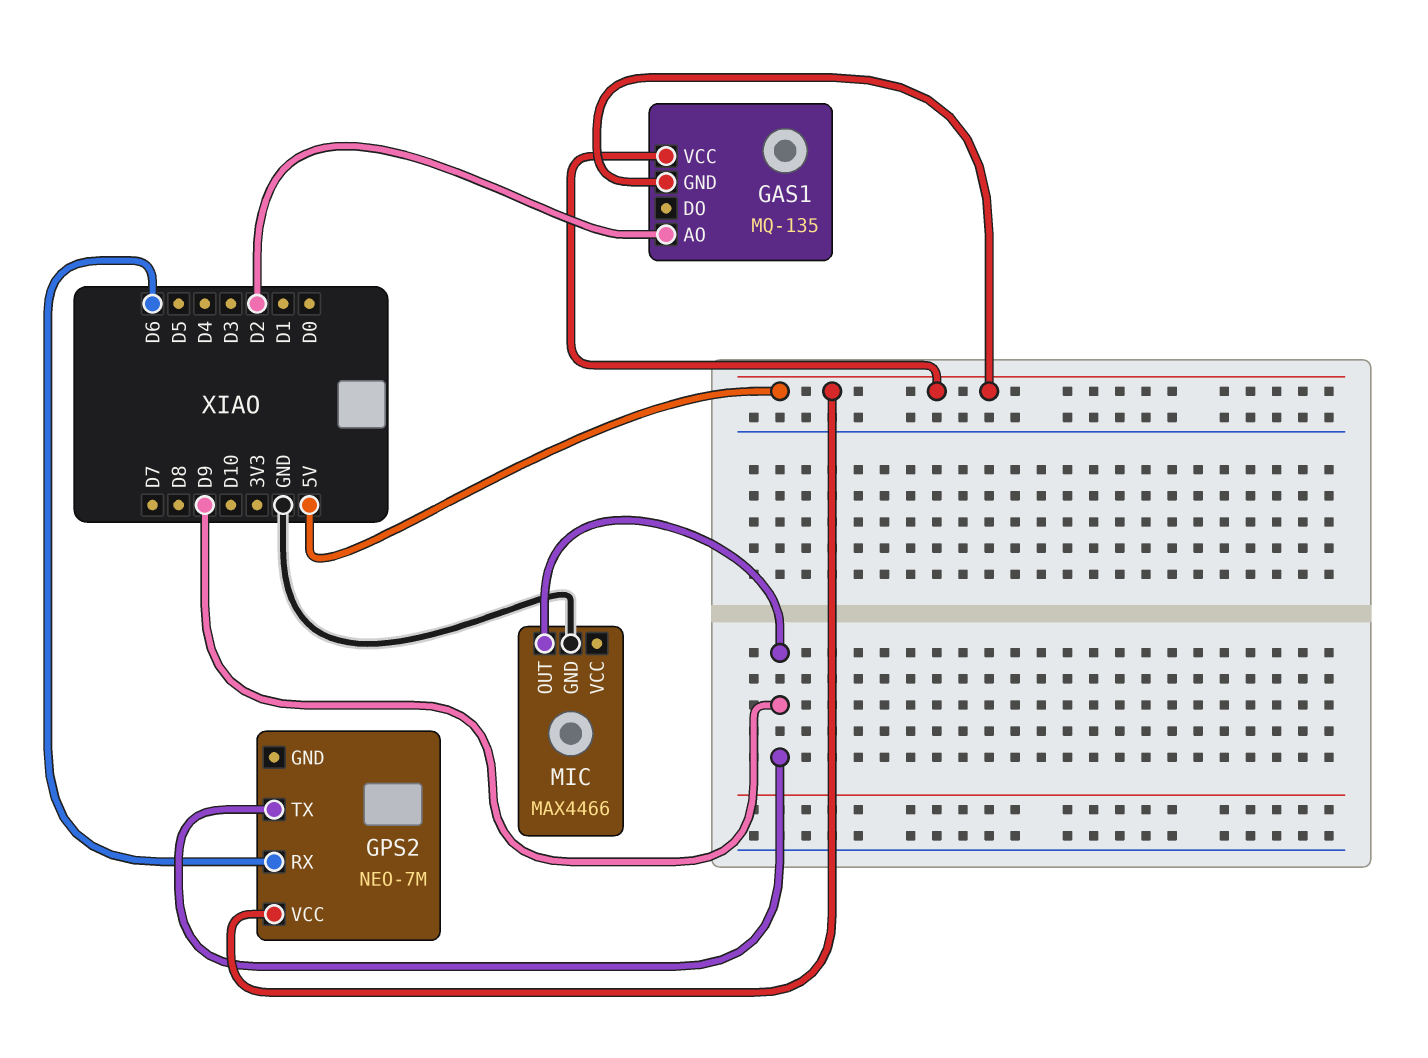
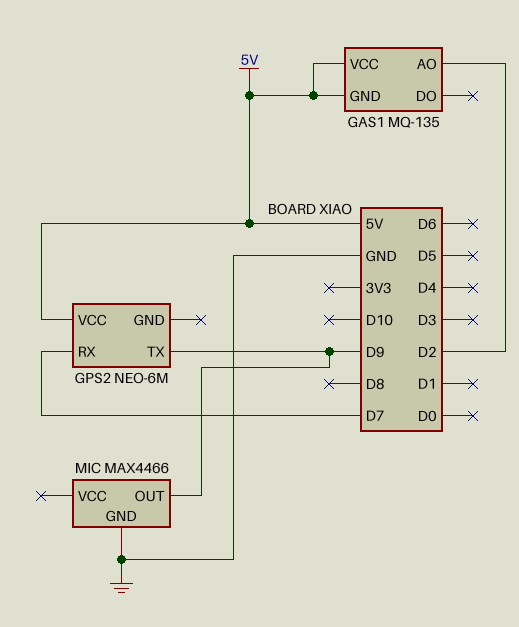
GPS2: NEO-7M -> NEO-6M
GPS2 pin RX: D6 -> D7

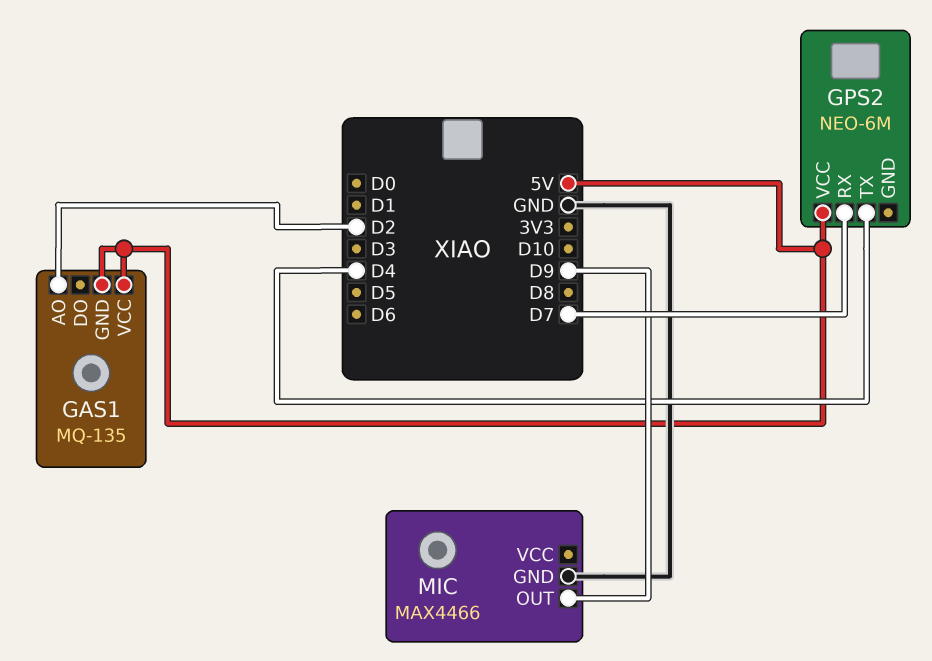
GPS2 pin TX: D9 -> D4

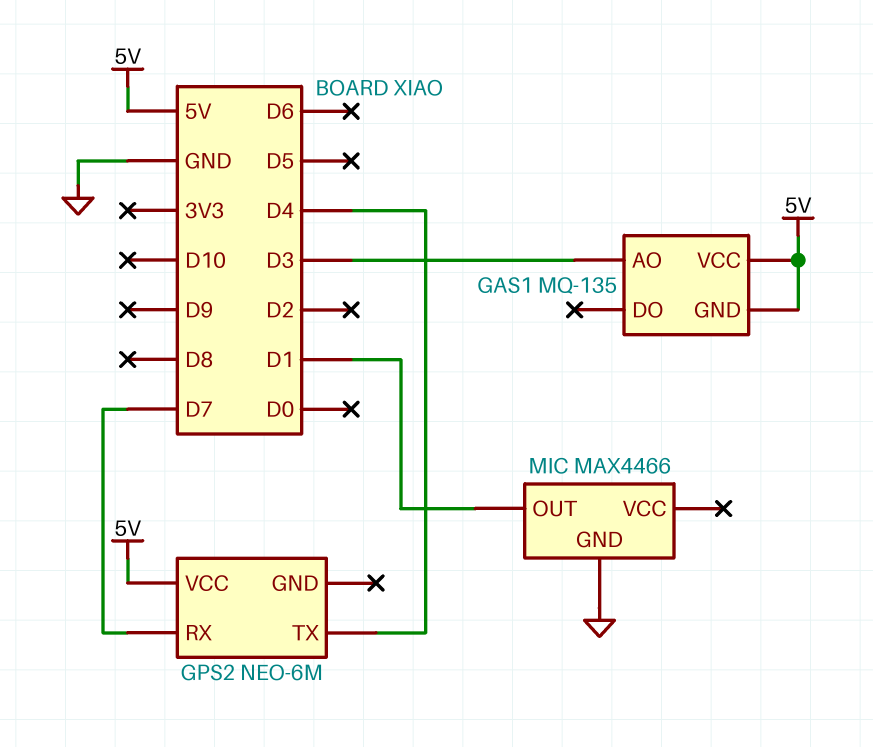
GAS1 pin AO: D2 -> D3
MIC pin OUT: D9 -> D1

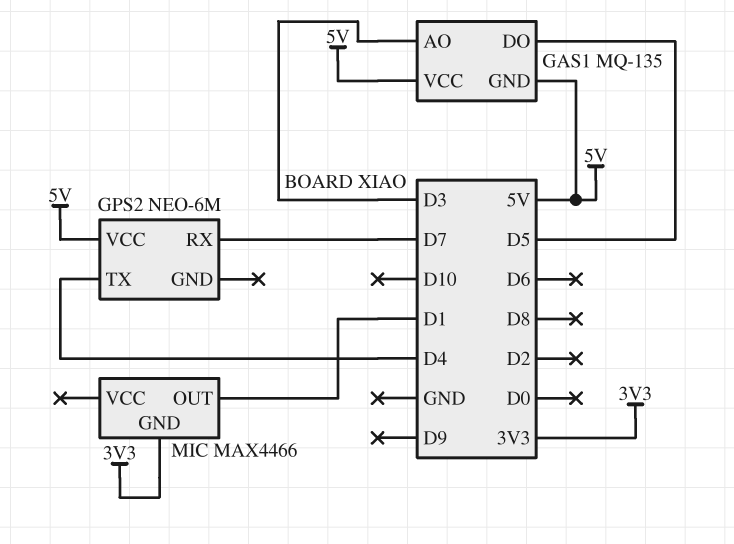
GAS1 pin DO: none -> D5
MIC pin GND: GND -> 3V3

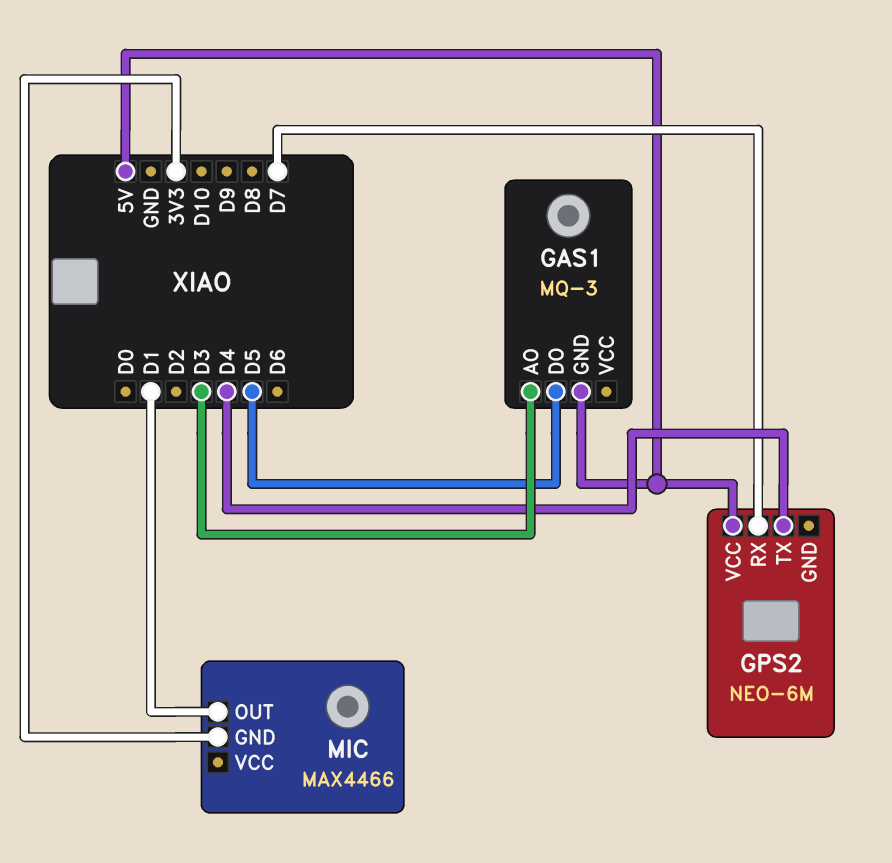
GAS1: MQ-135 -> MQ-3
GAS1 pin VCC: 5V -> none

